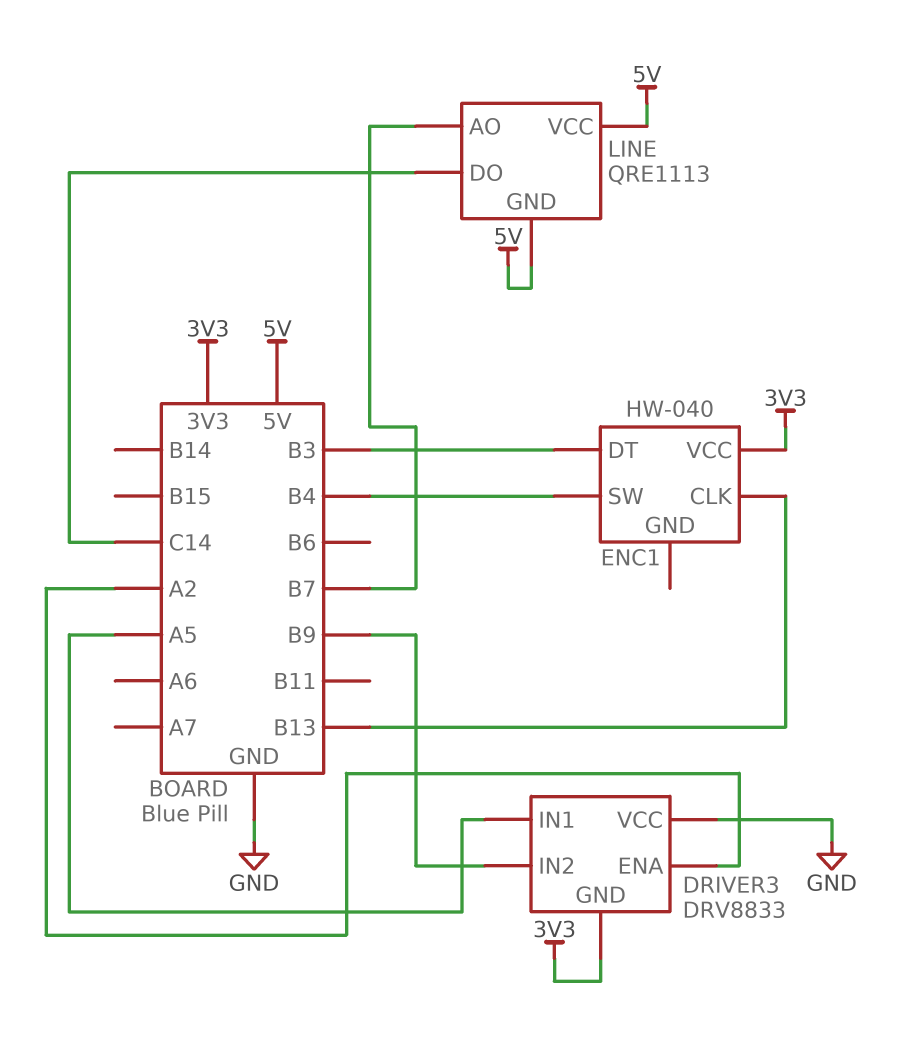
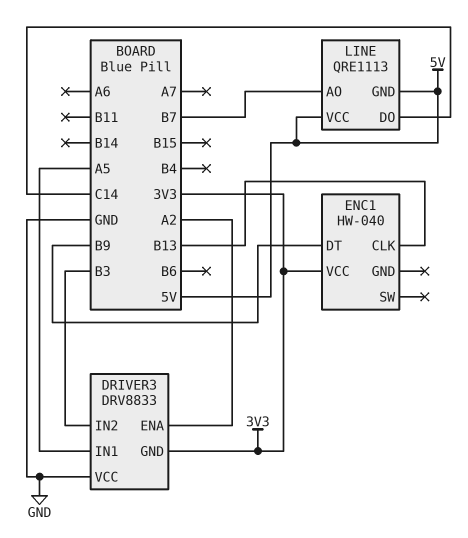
DRIVER3 pin IN2: B9 -> B3
ENC1 pin DT: B3 -> B9
ENC1 pin SW: B4 -> none

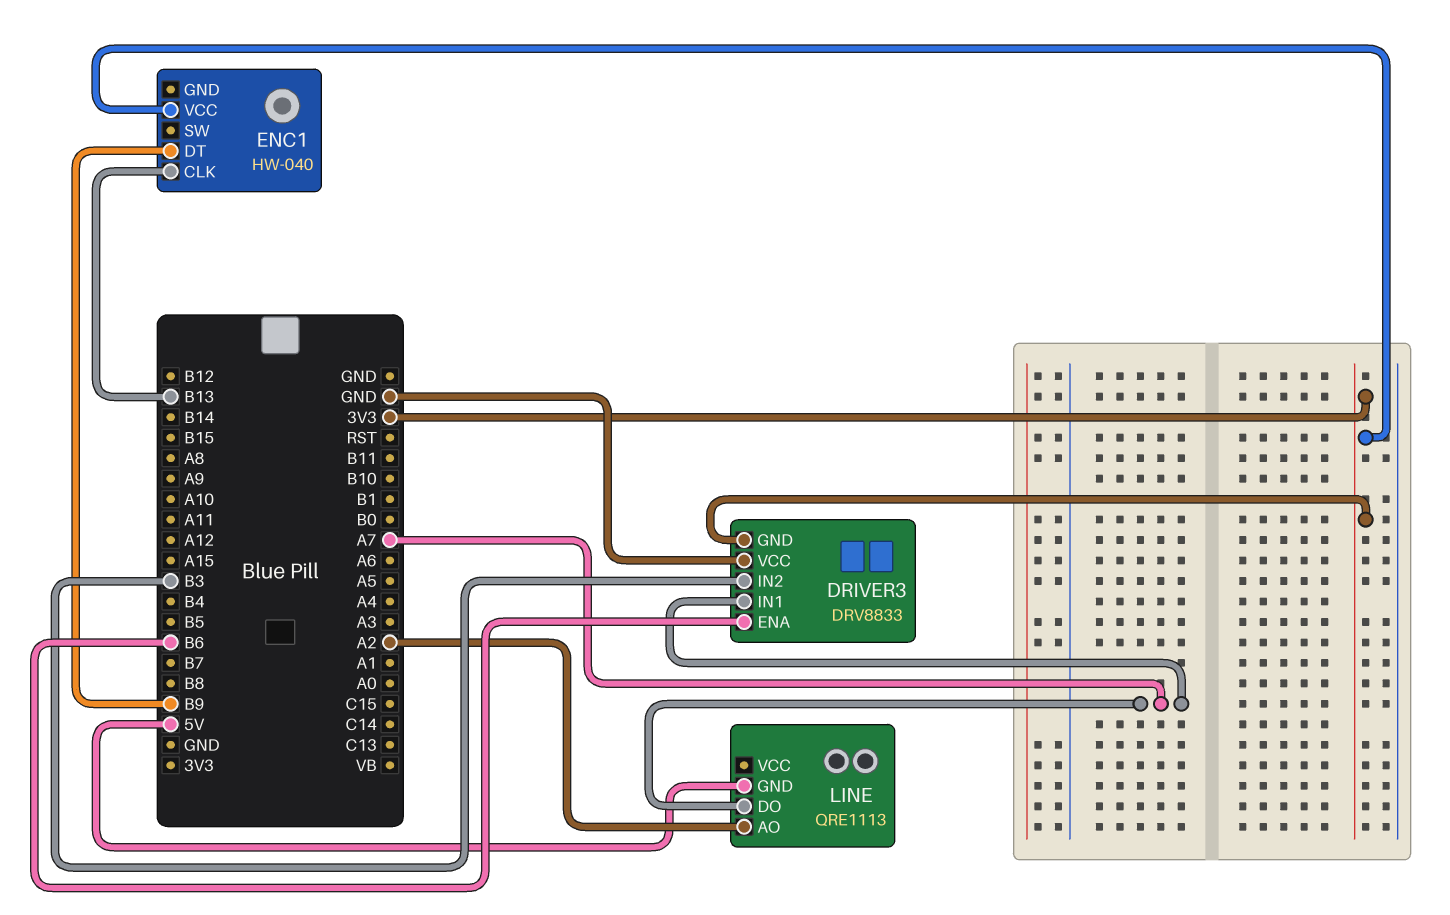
DRIVER3 pin ENA: A2 -> B6
DRIVER3 pin IN1: A5 -> A7
LINE pin AO: B7 -> A2
LINE pin DO: C14 -> A7
LINE pin VCC: 5V -> none

